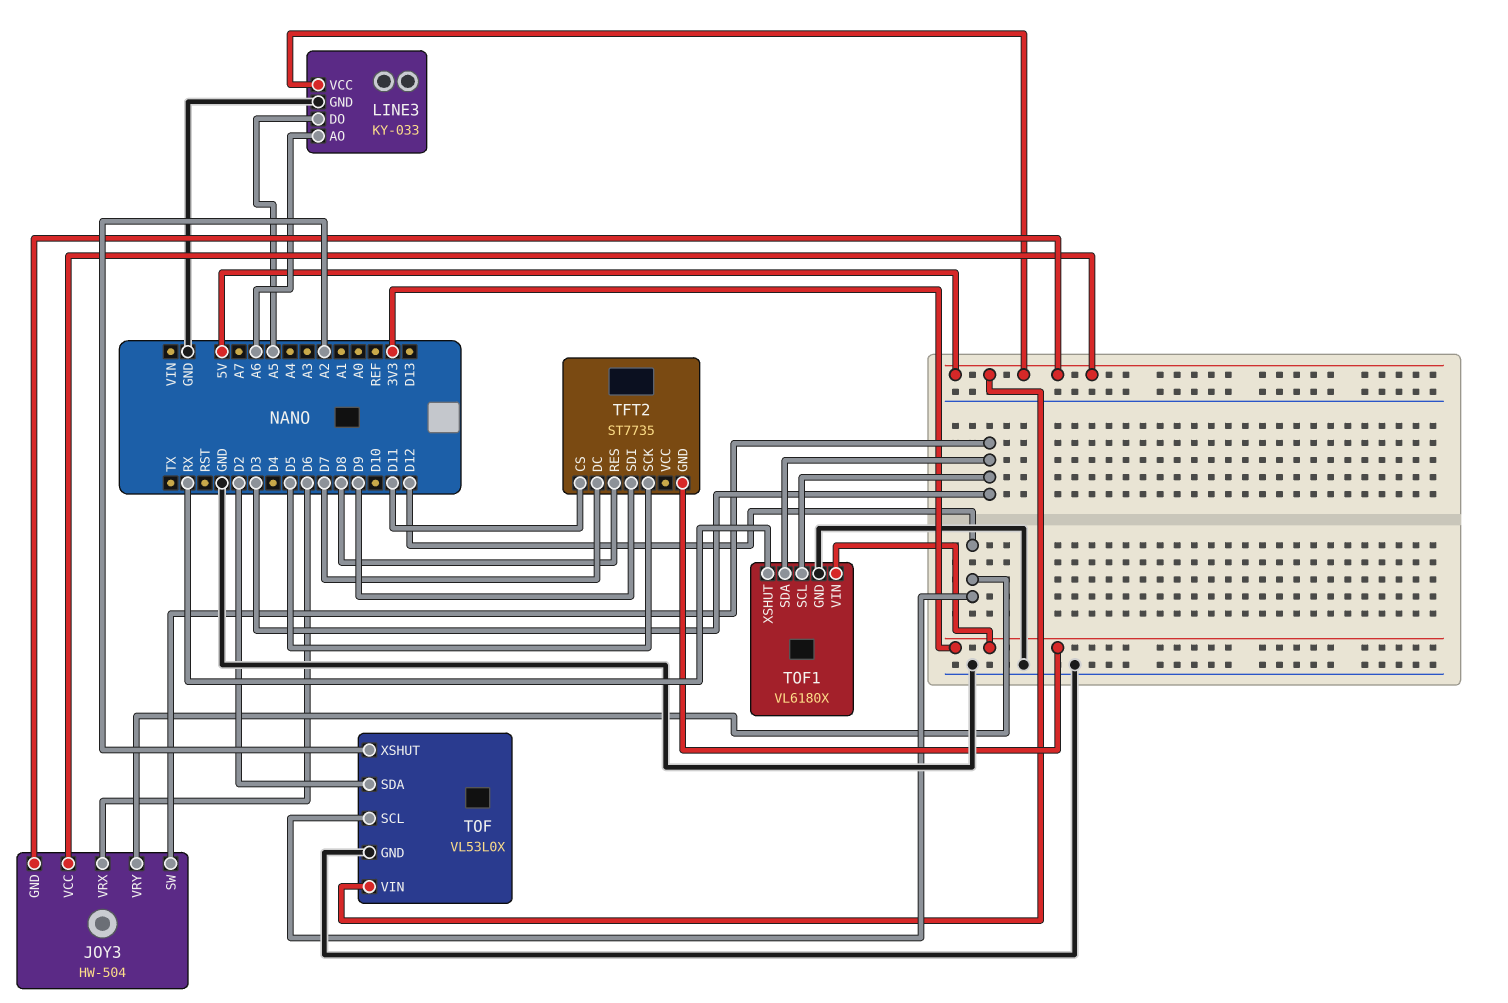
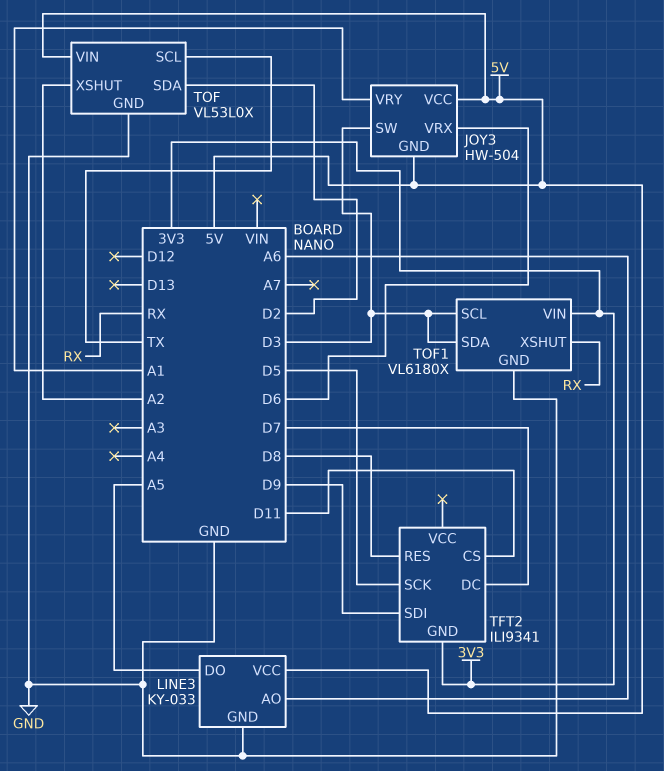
JOY3 pin VRY: D12 -> A1
TFT2: ST7735 -> ILI9341
TOF pin SCL: D12 -> TX

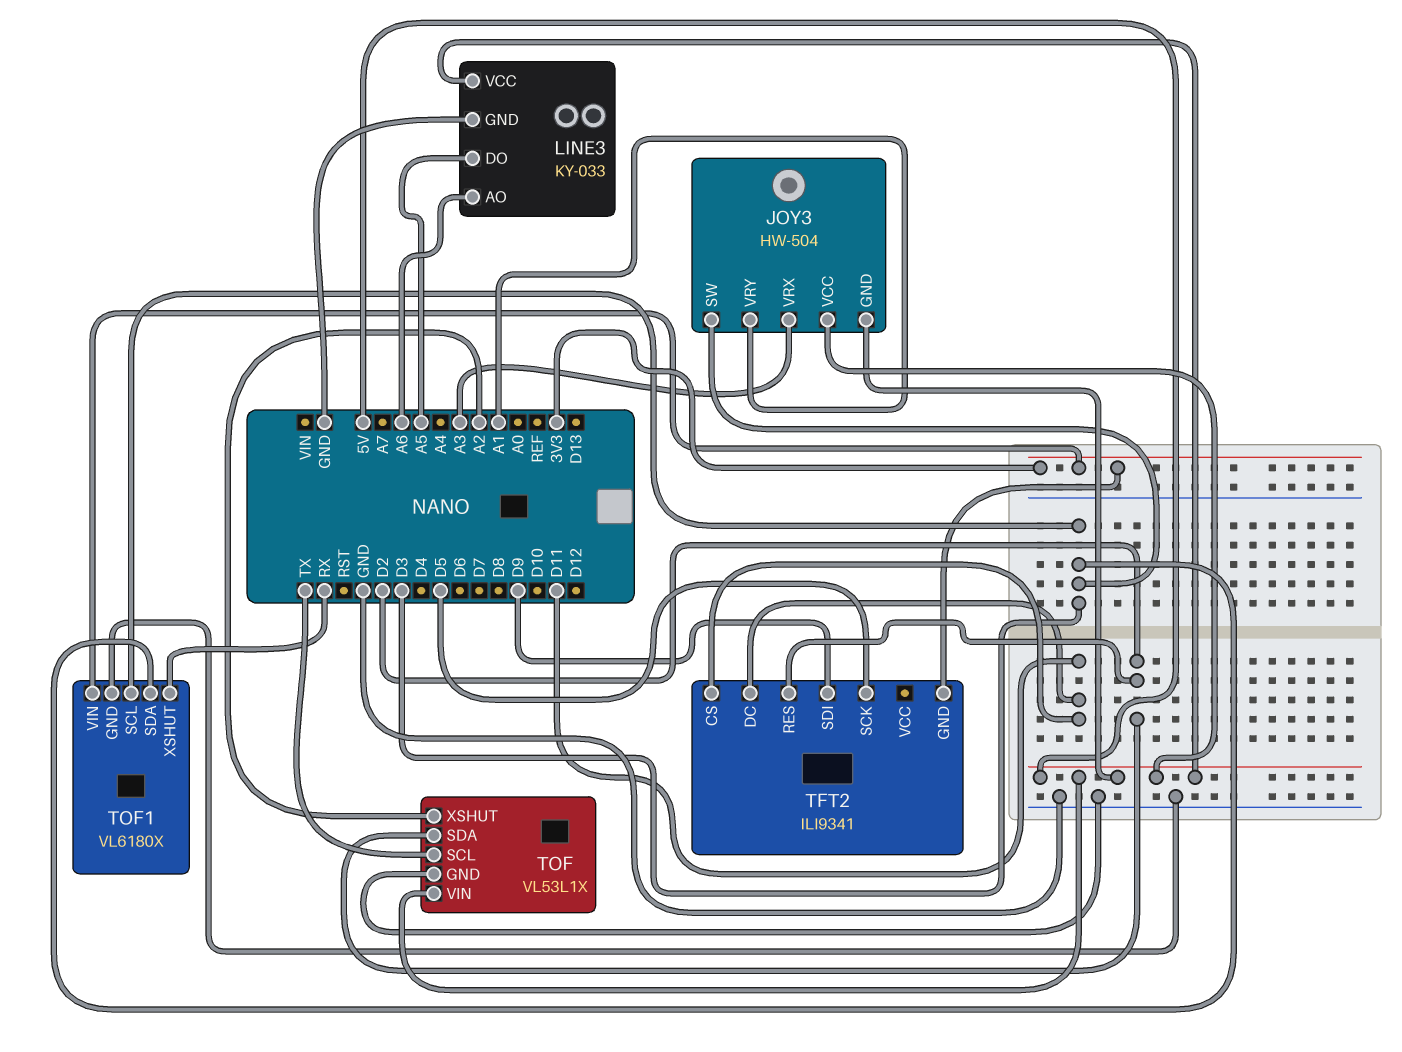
JOY3 pin VRX: D6 -> A3
TFT2 pin DC: D7 -> D11
TFT2 pin RES: D8 -> D2
TOF: VL53L0X -> VL53L1X

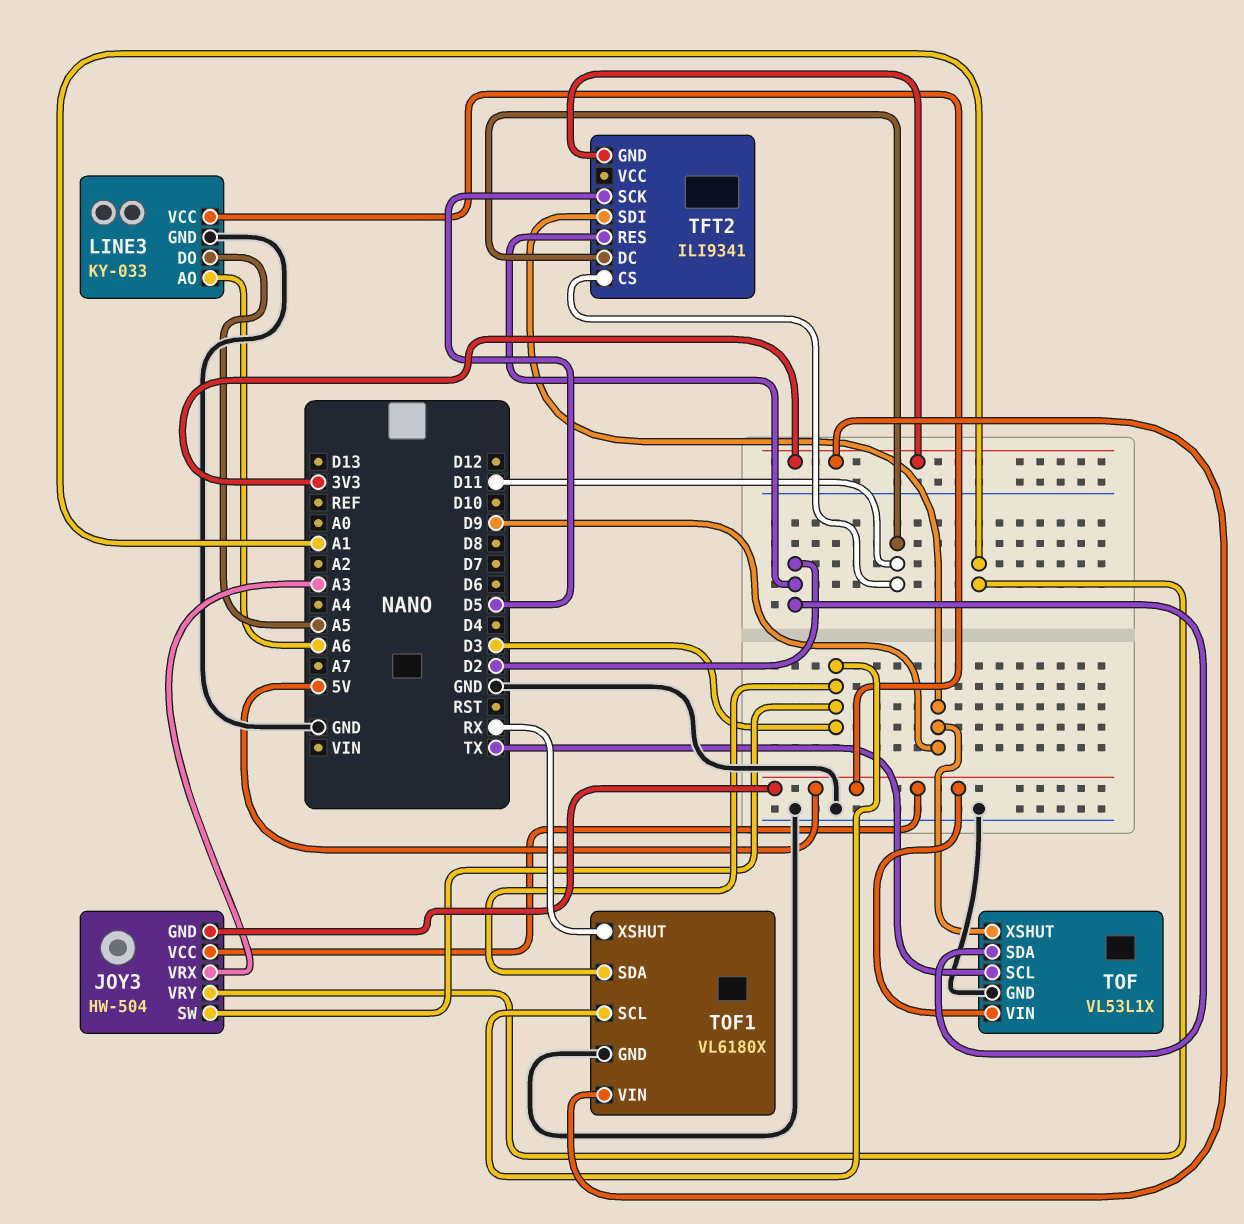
TOF pin XSHUT: A2 -> D9

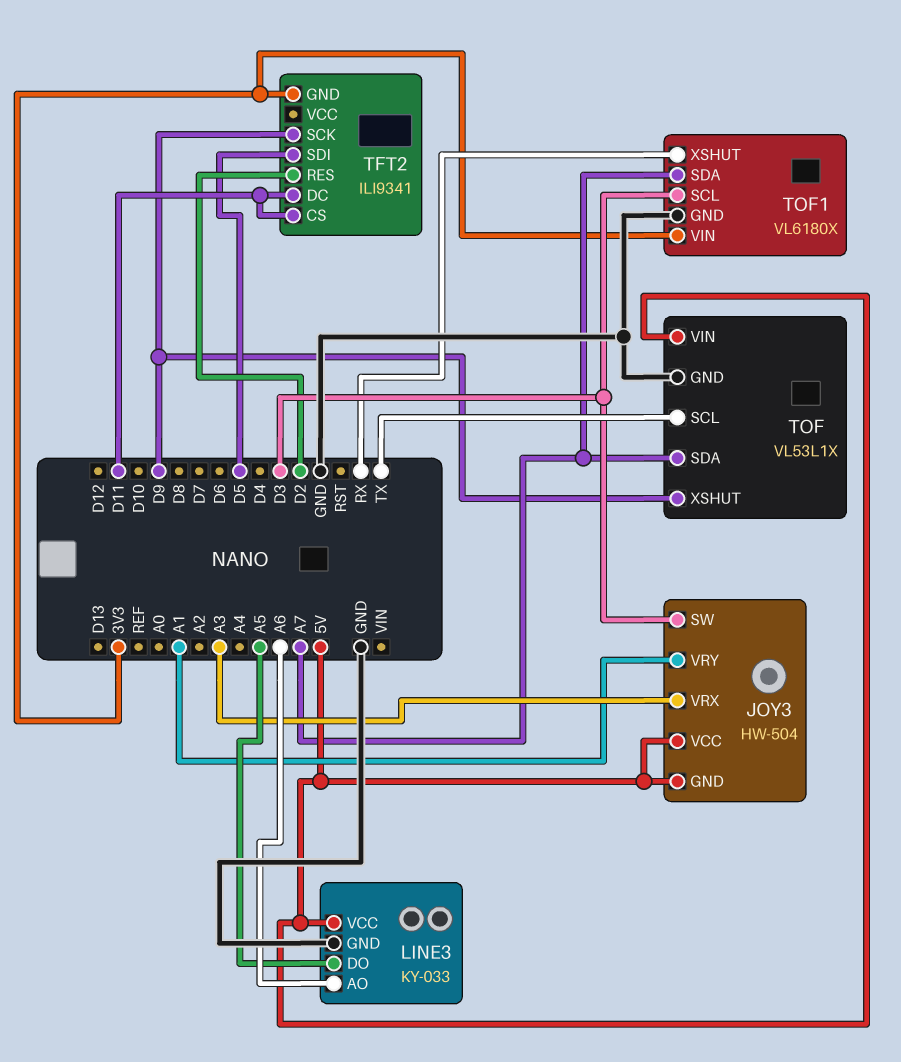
TFT2 pin SCK: D5 -> D9
TFT2 pin SDI: D9 -> D5
TOF pin SDA: D2 -> A7
TOF1 pin SDA: D3 -> A7

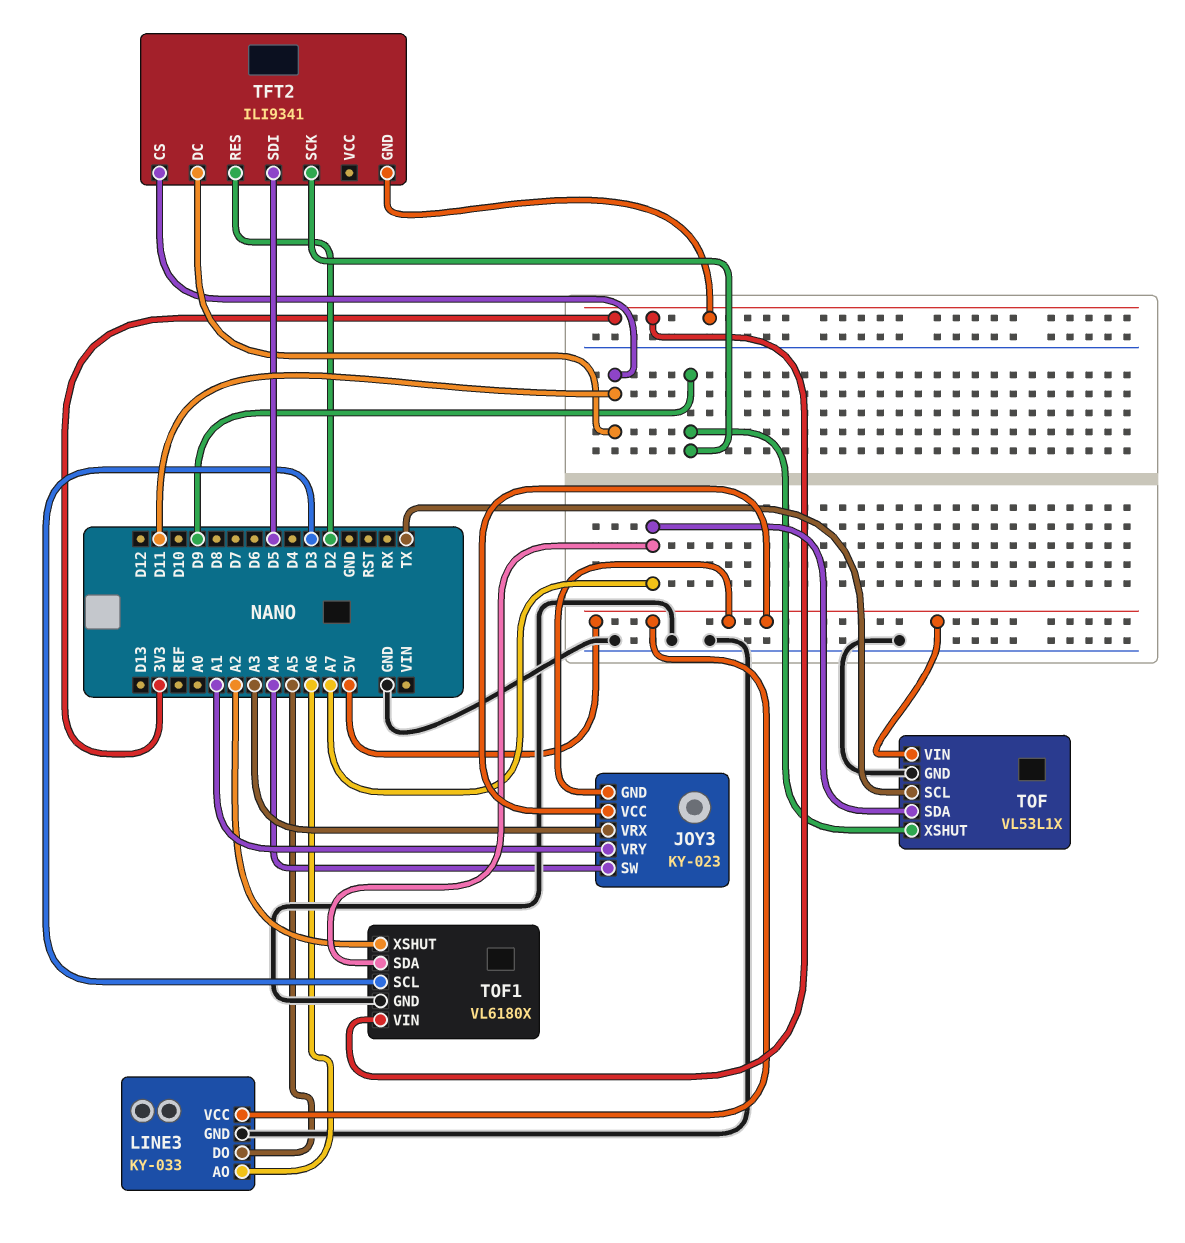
JOY3: HW-504 -> KY-023
JOY3 pin SW: D3 -> A4
TOF1 pin XSHUT: RX -> A2

